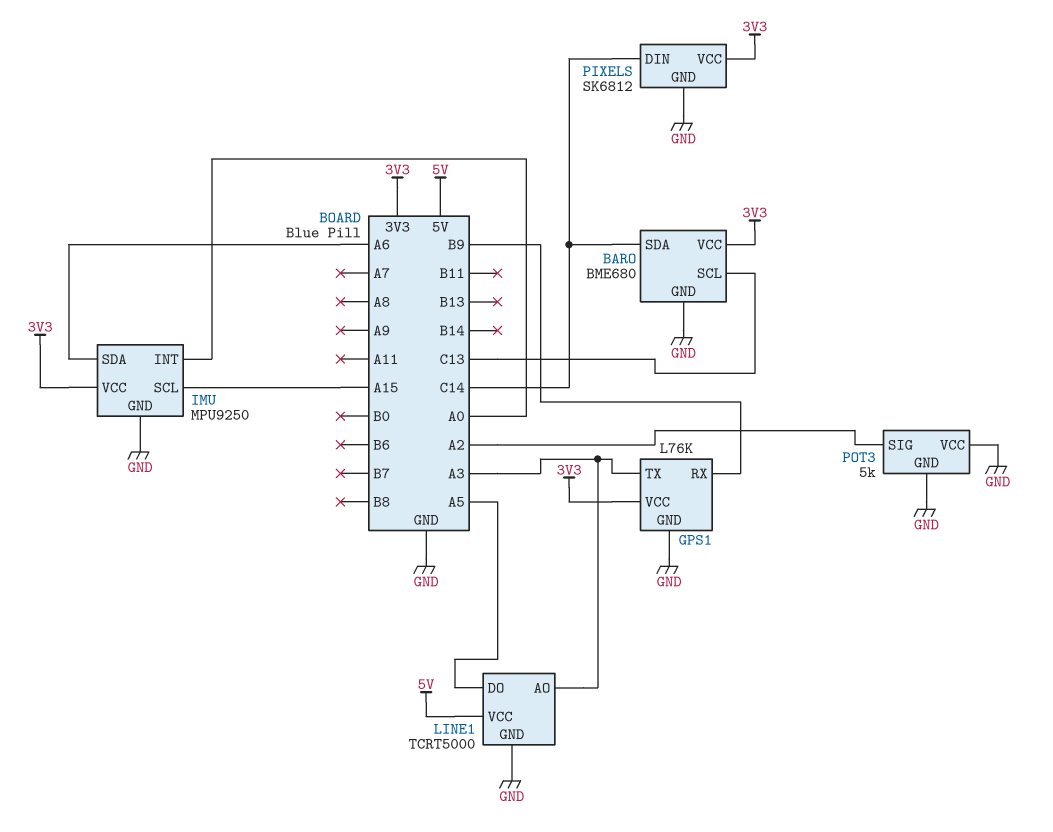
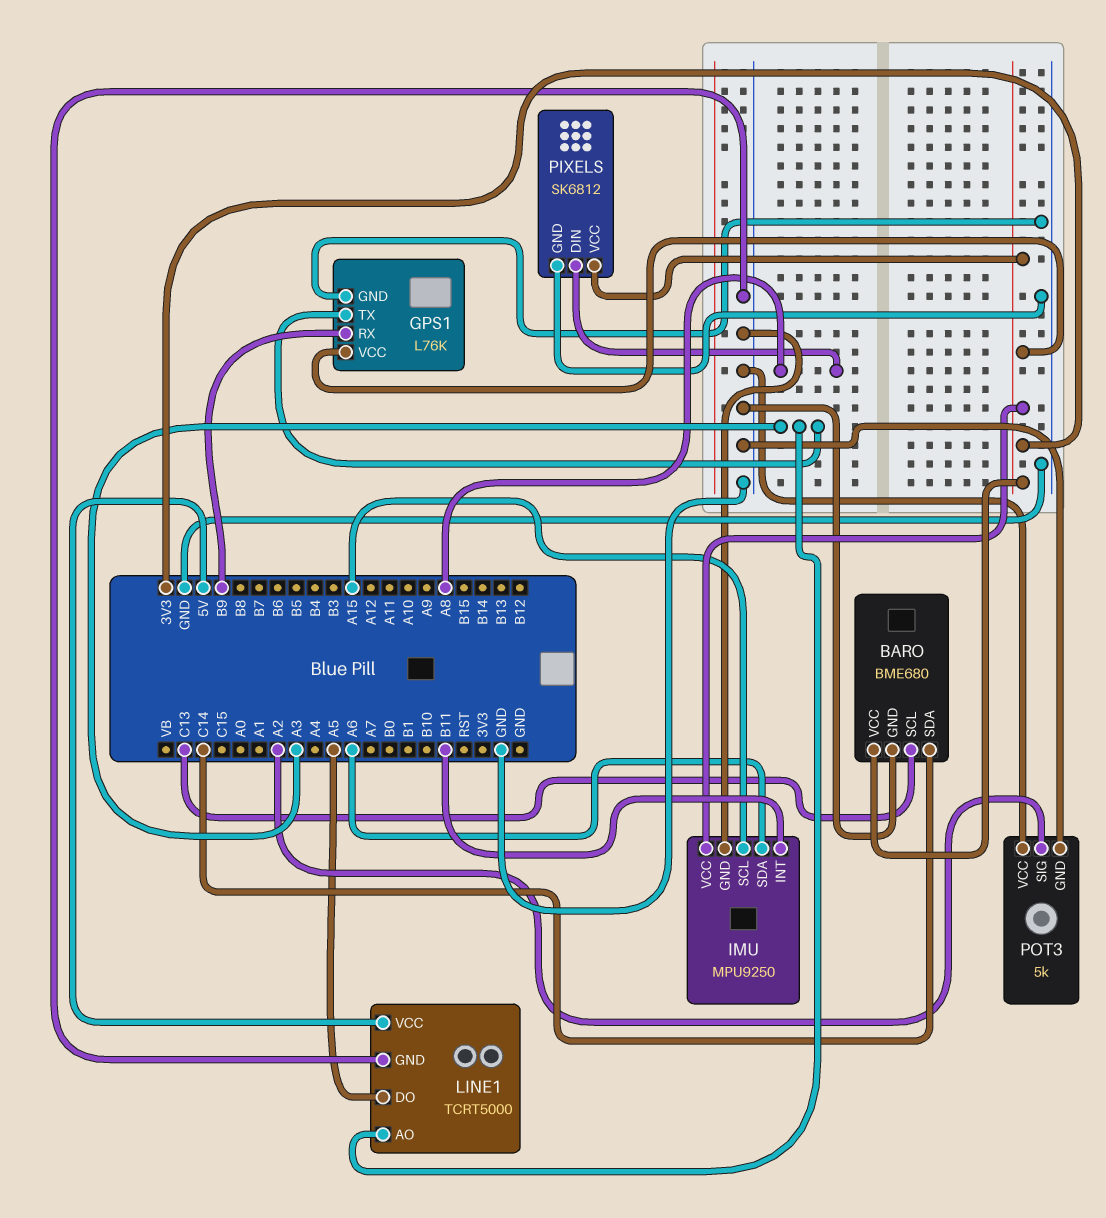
IMU pin INT: A0 -> B11
PIXELS pin DIN: C14 -> A8

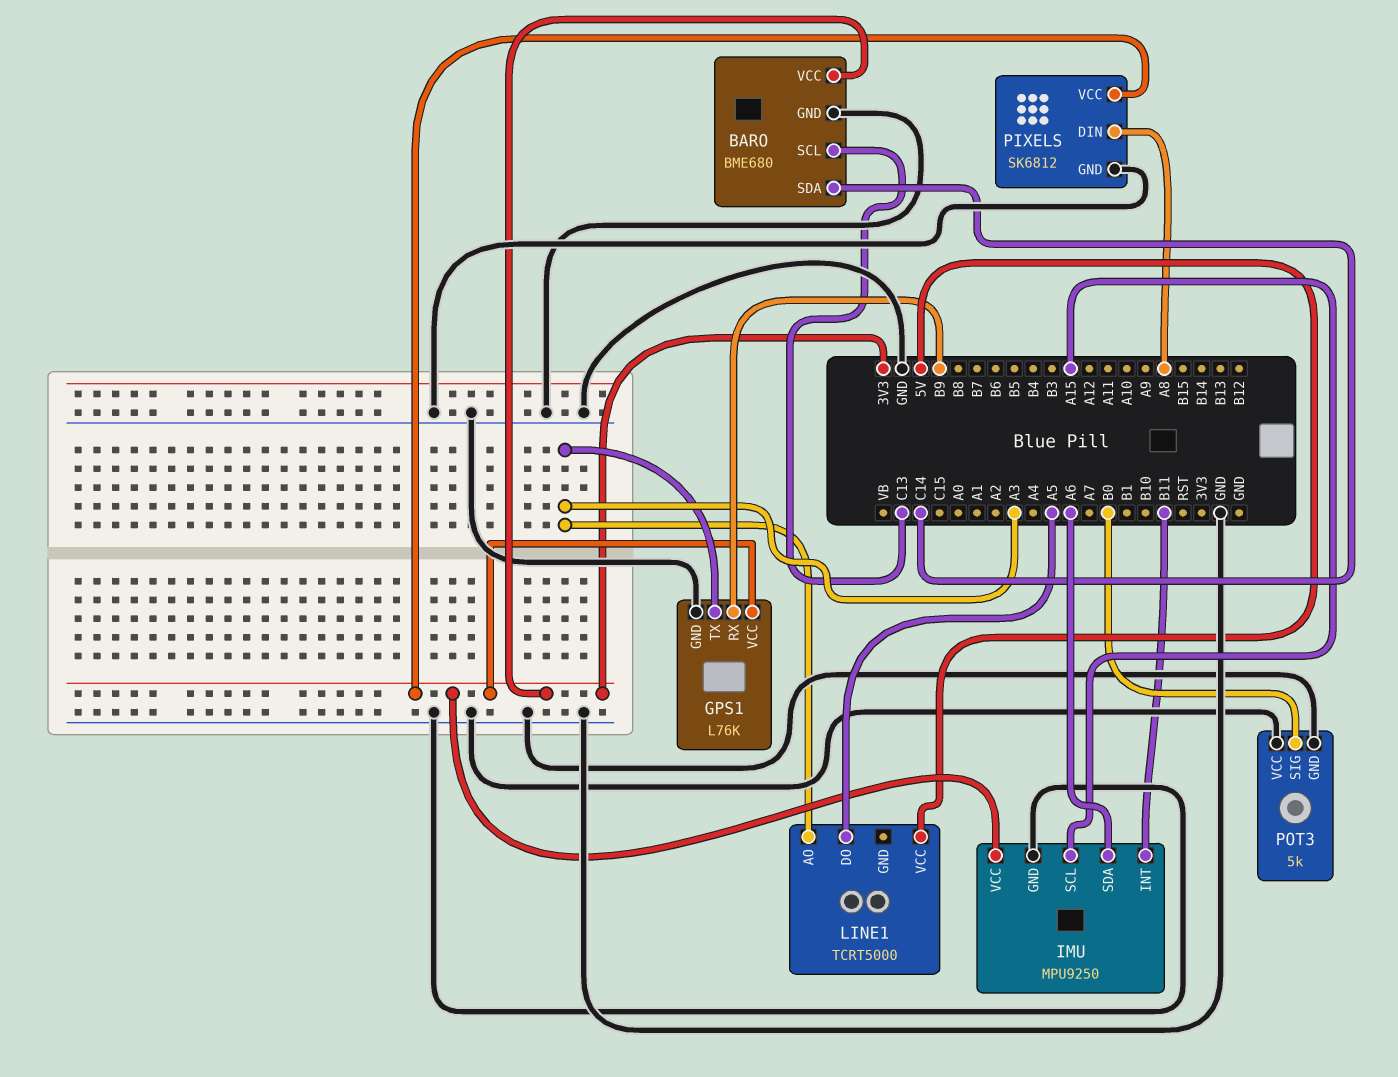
LINE1 pin GND: GND -> none
POT3 pin SIG: A2 -> B0

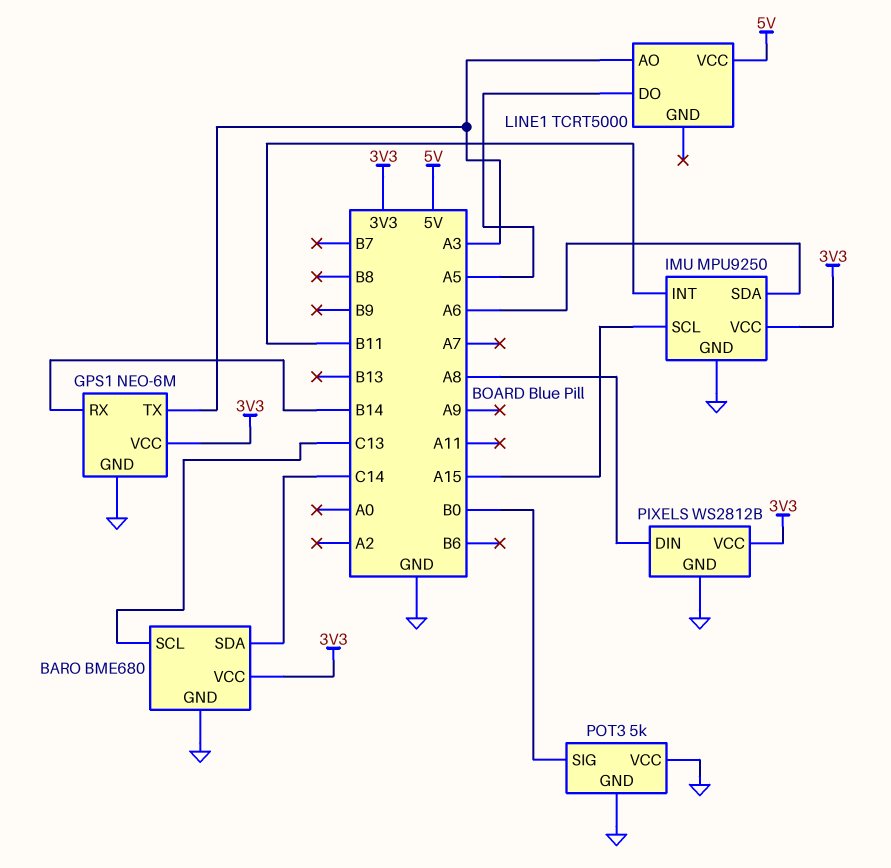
GPS1: L76K -> NEO-6M
GPS1 pin RX: B9 -> B14
PIXELS: SK6812 -> WS2812B

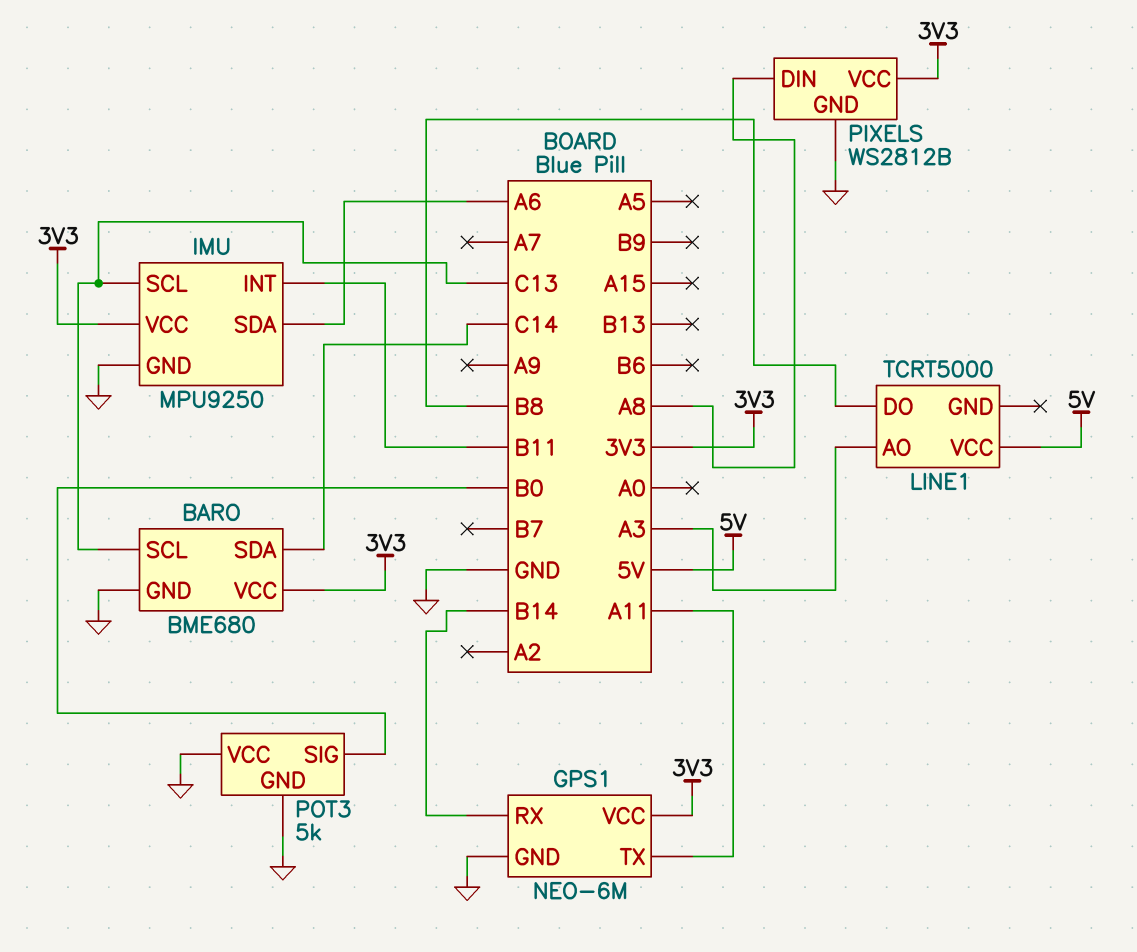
GPS1 pin TX: A3 -> A11
IMU pin SCL: A15 -> C13
LINE1 pin DO: A5 -> B8

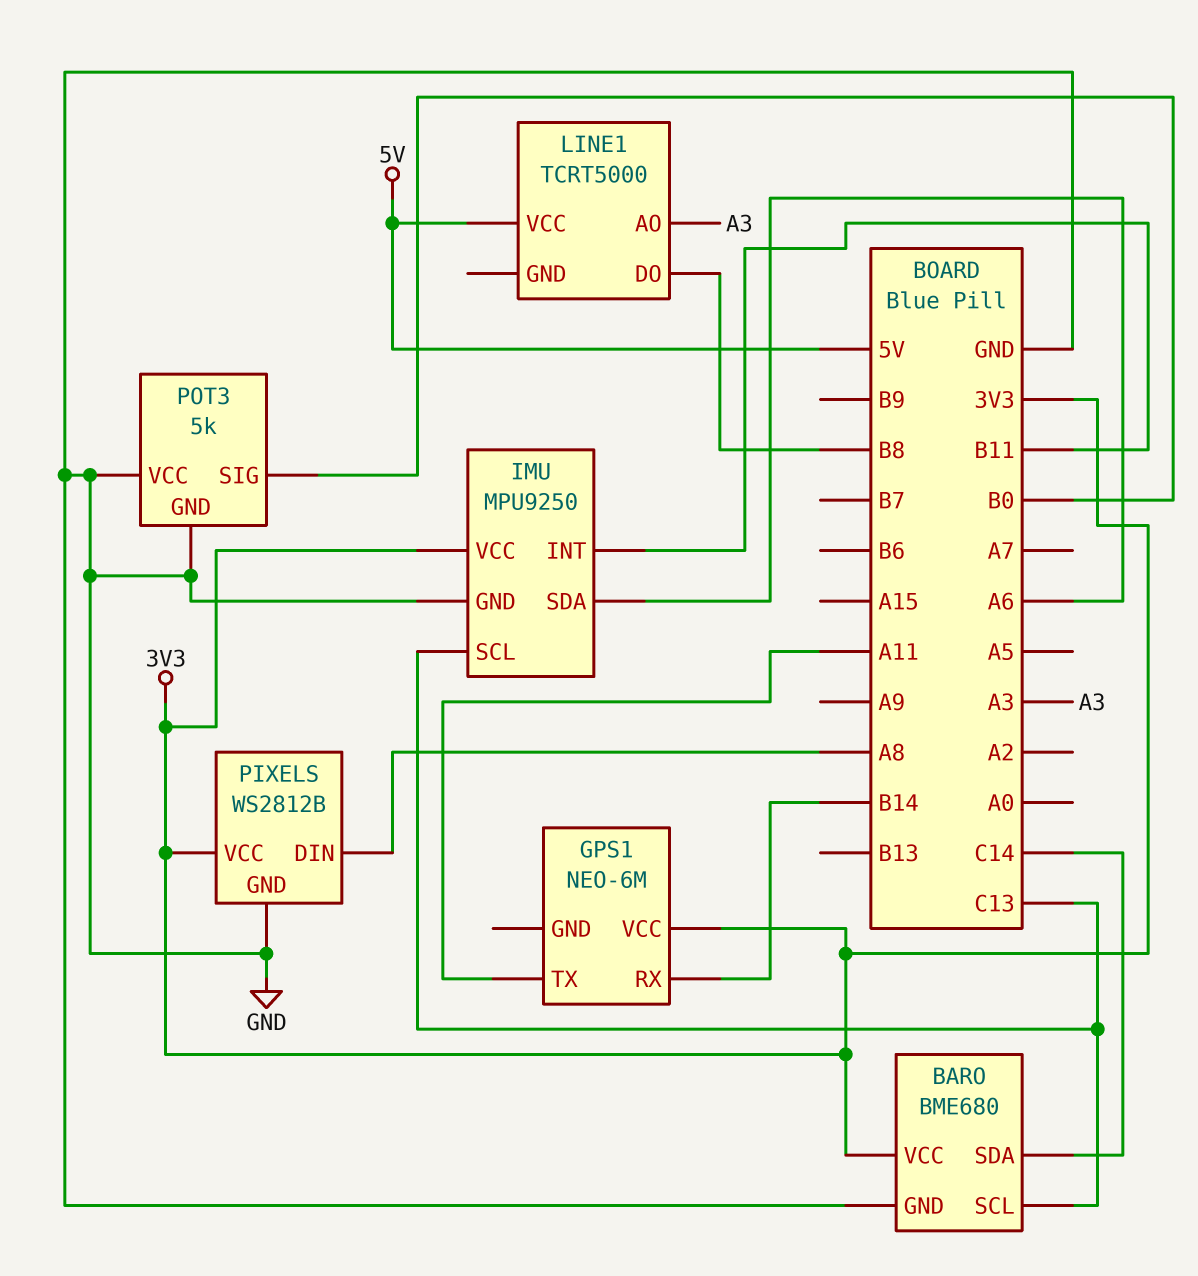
GPS1 pin GND: GND -> none

